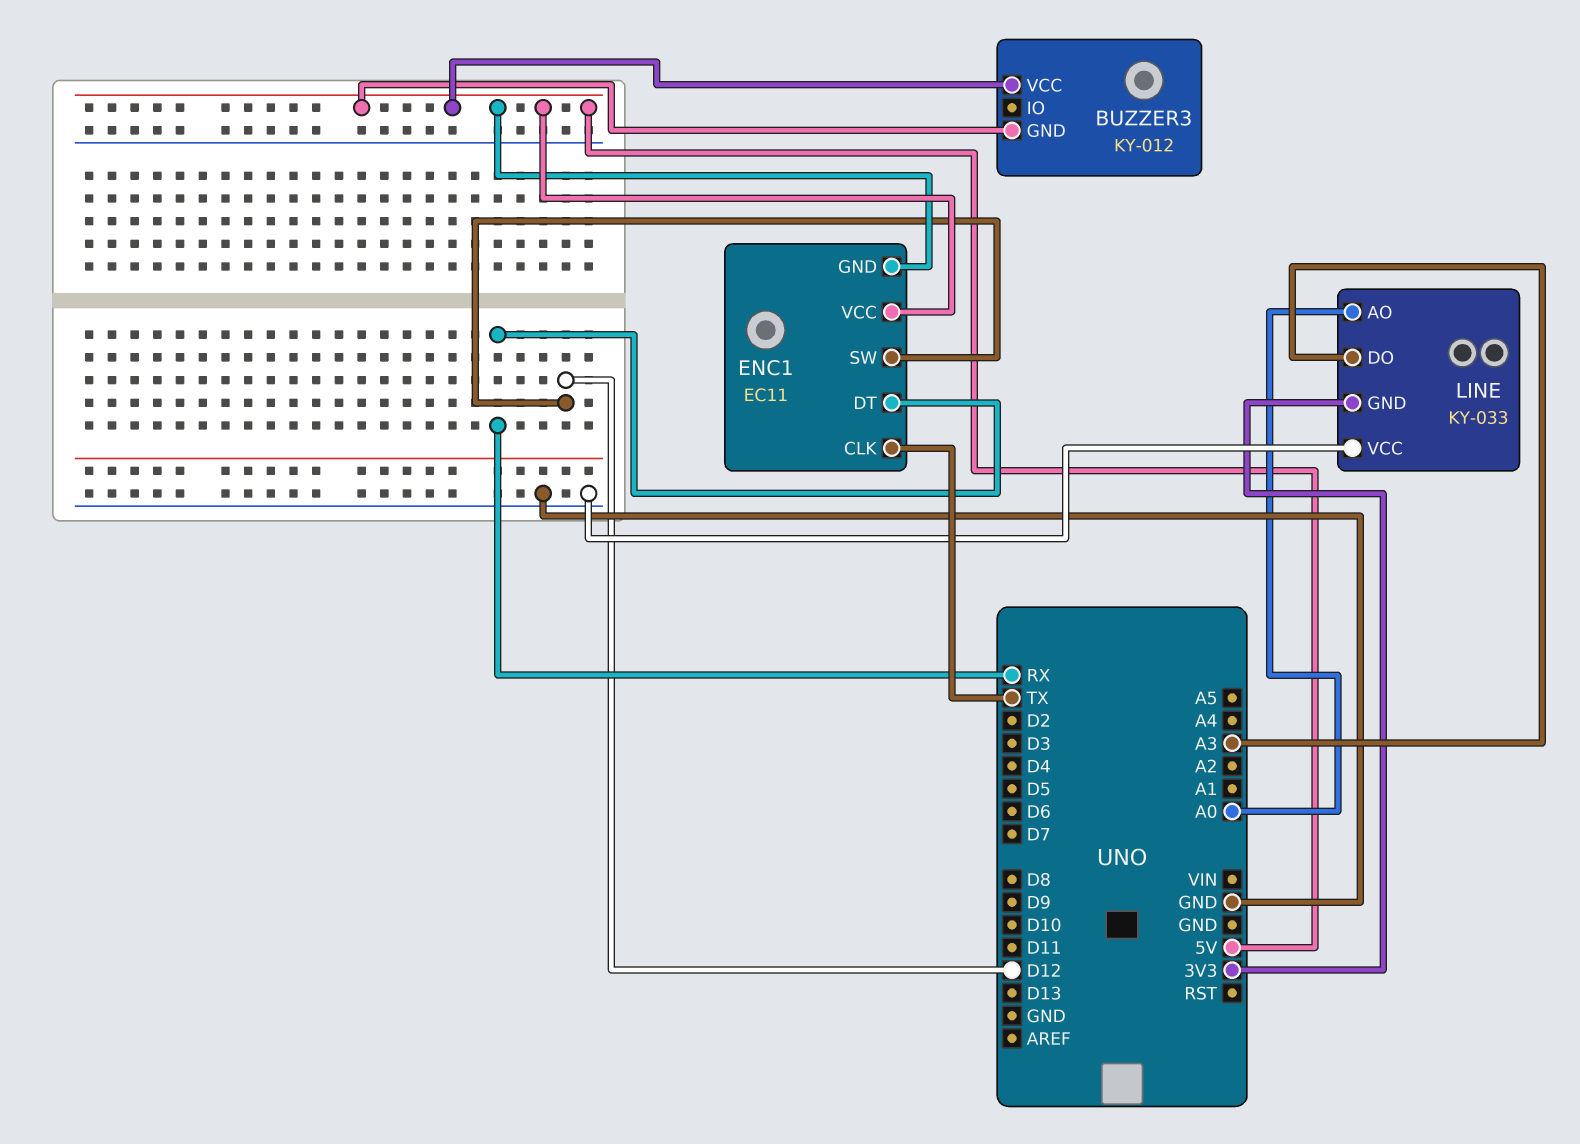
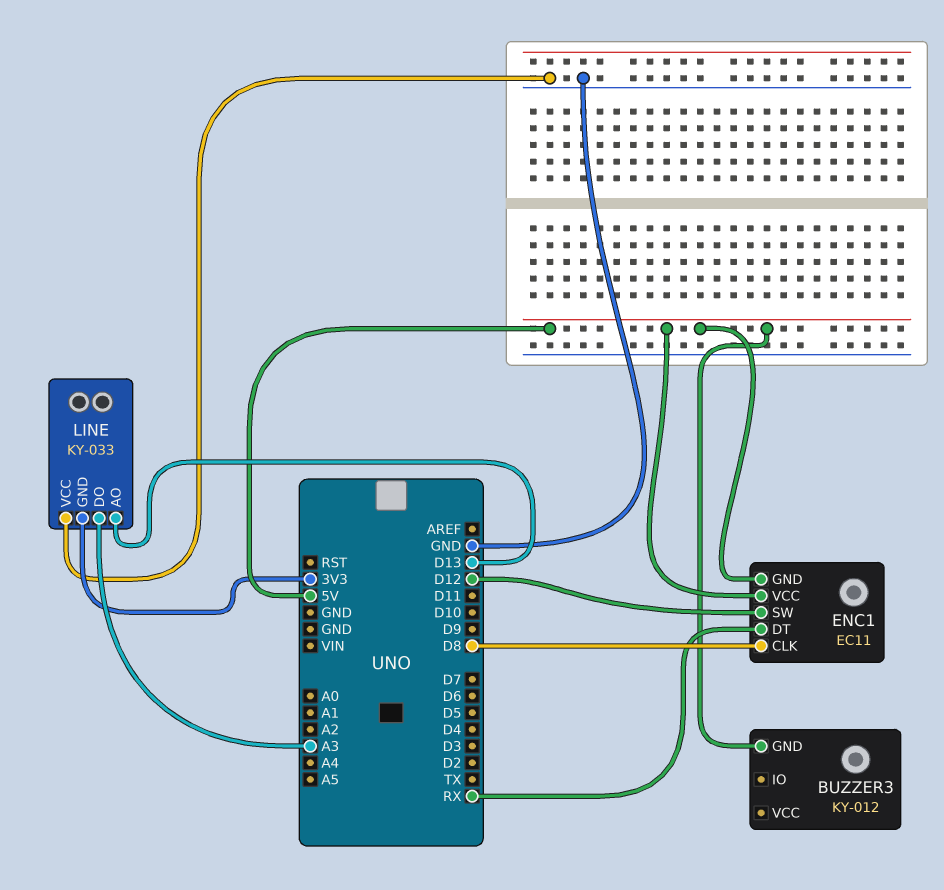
BUZZER3 pin VCC: 5V -> none
ENC1 pin CLK: TX -> D8
LINE pin AO: A0 -> D13

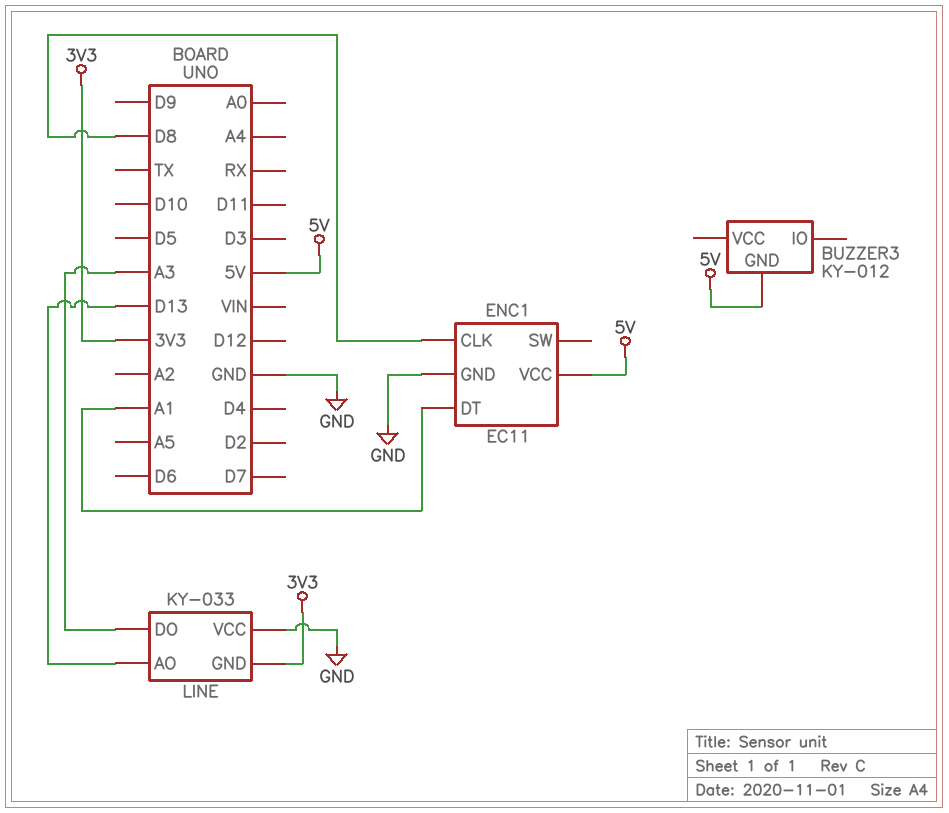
ENC1 pin DT: RX -> A1
ENC1 pin GND: 5V -> GND
ENC1 pin SW: D12 -> none

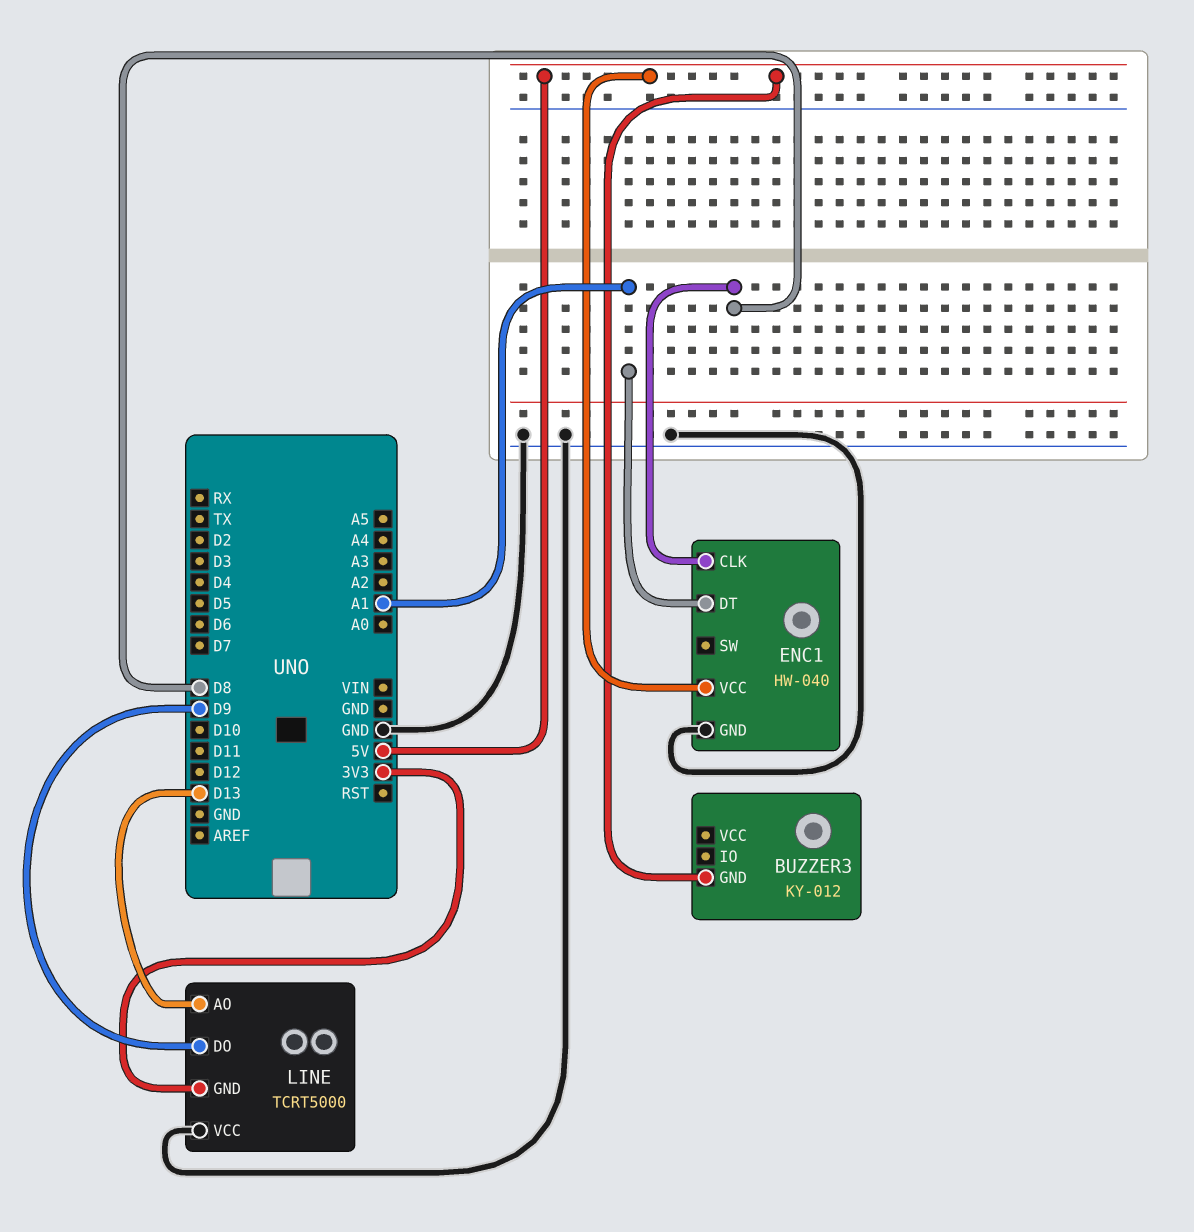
ENC1: EC11 -> HW-040
LINE: KY-033 -> TCRT5000
LINE pin DO: A3 -> D9

